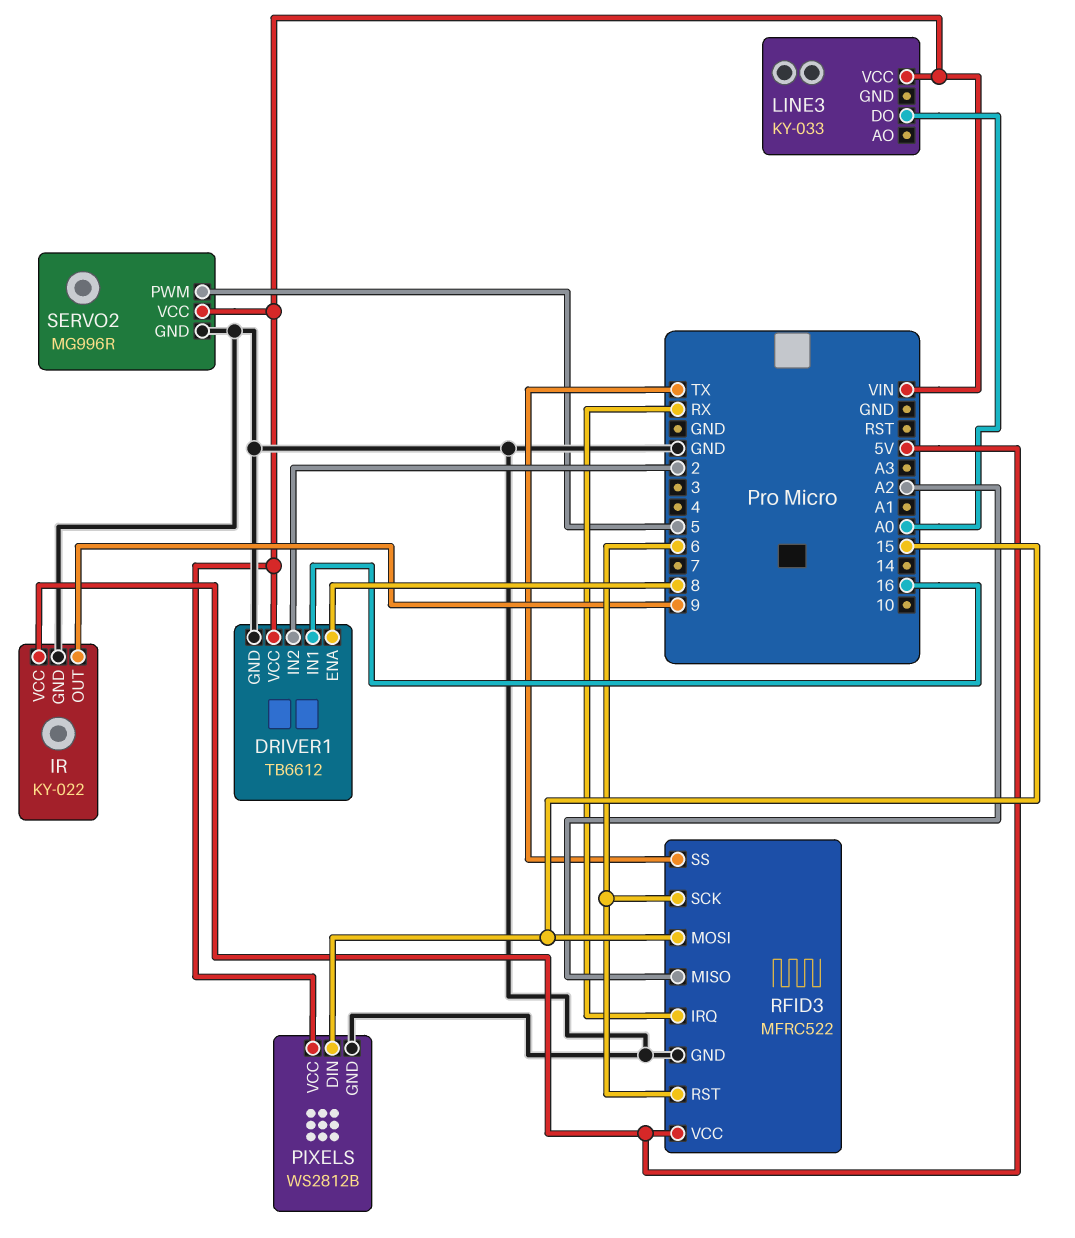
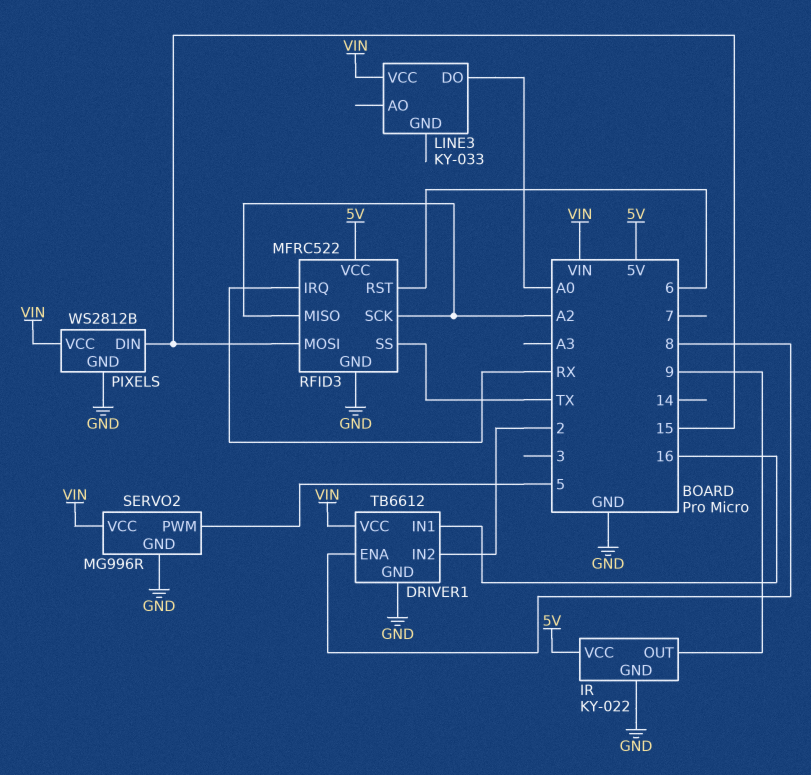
RFID3 pin SCK: 6 -> A2

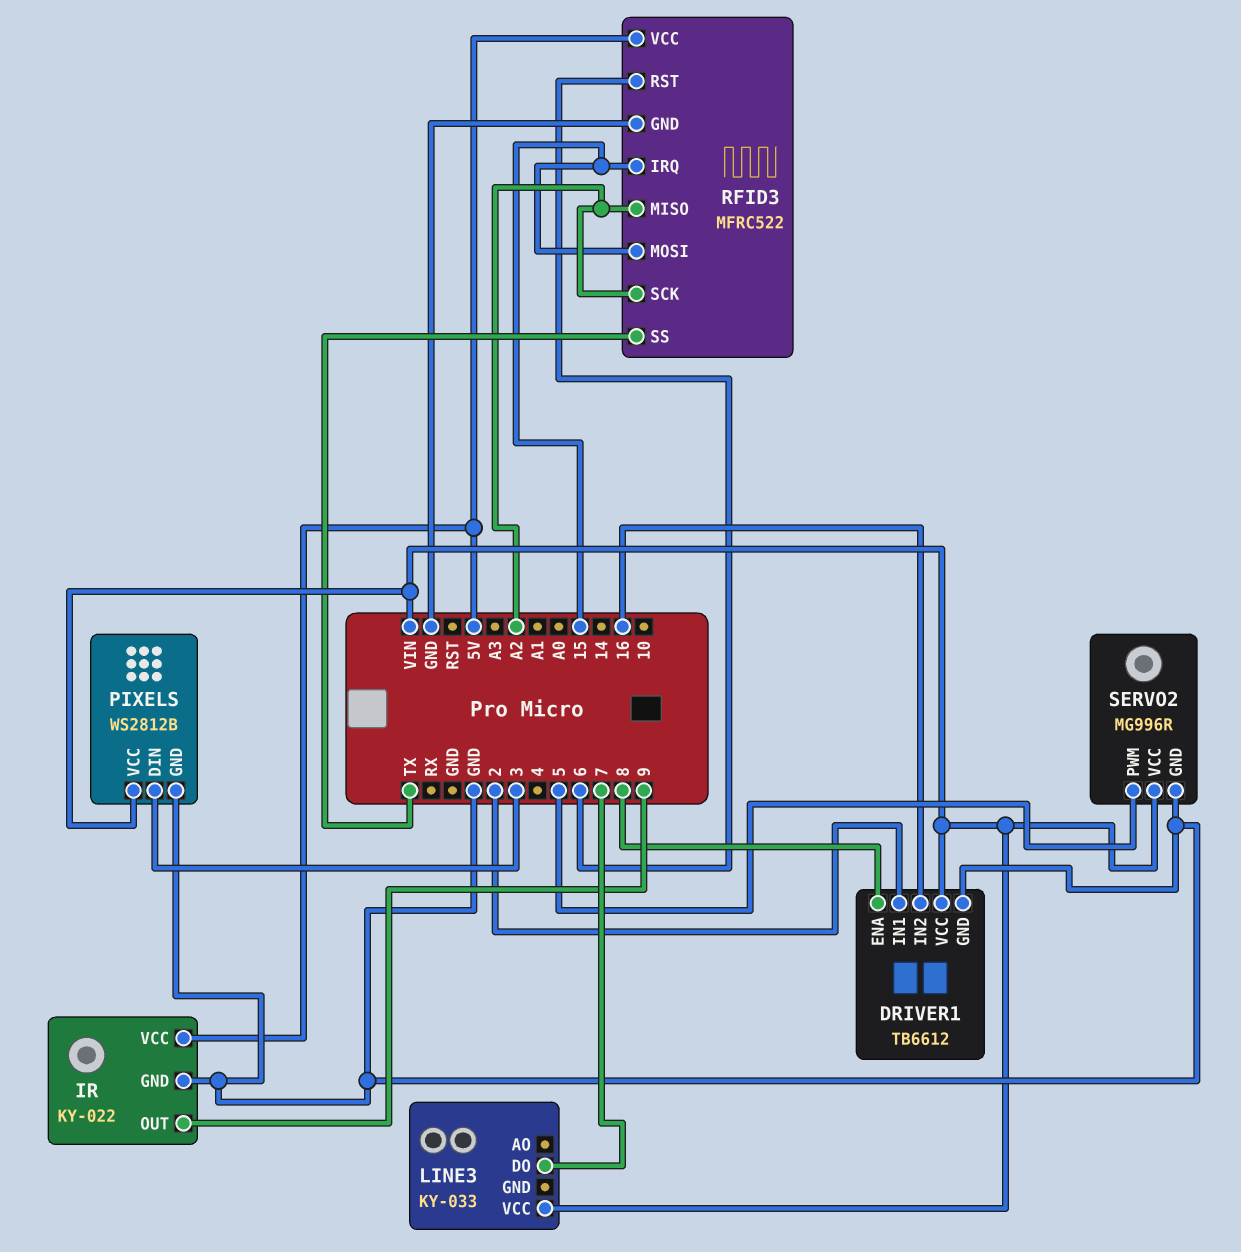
DRIVER1 pin IN1: 16 -> 2
DRIVER1 pin IN2: 2 -> 16
LINE3 pin DO: A0 -> 7
PIXELS pin DIN: 15 -> 3
RFID3 pin IRQ: RX -> 15

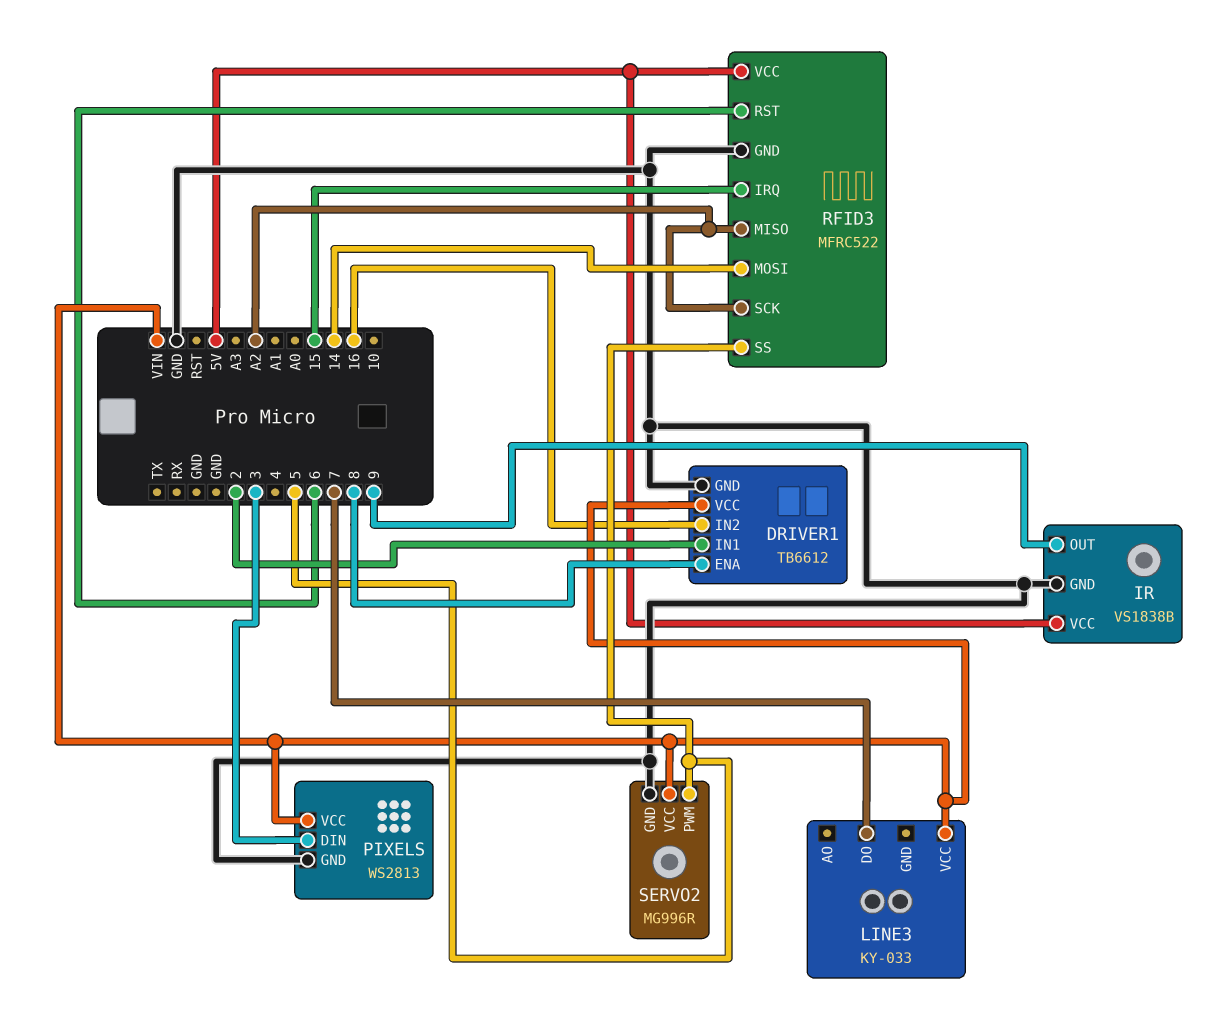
IR: KY-022 -> VS1838B
PIXELS: WS2812B -> WS2813
RFID3 pin MOSI: 15 -> 14
RFID3 pin SS: TX -> 5

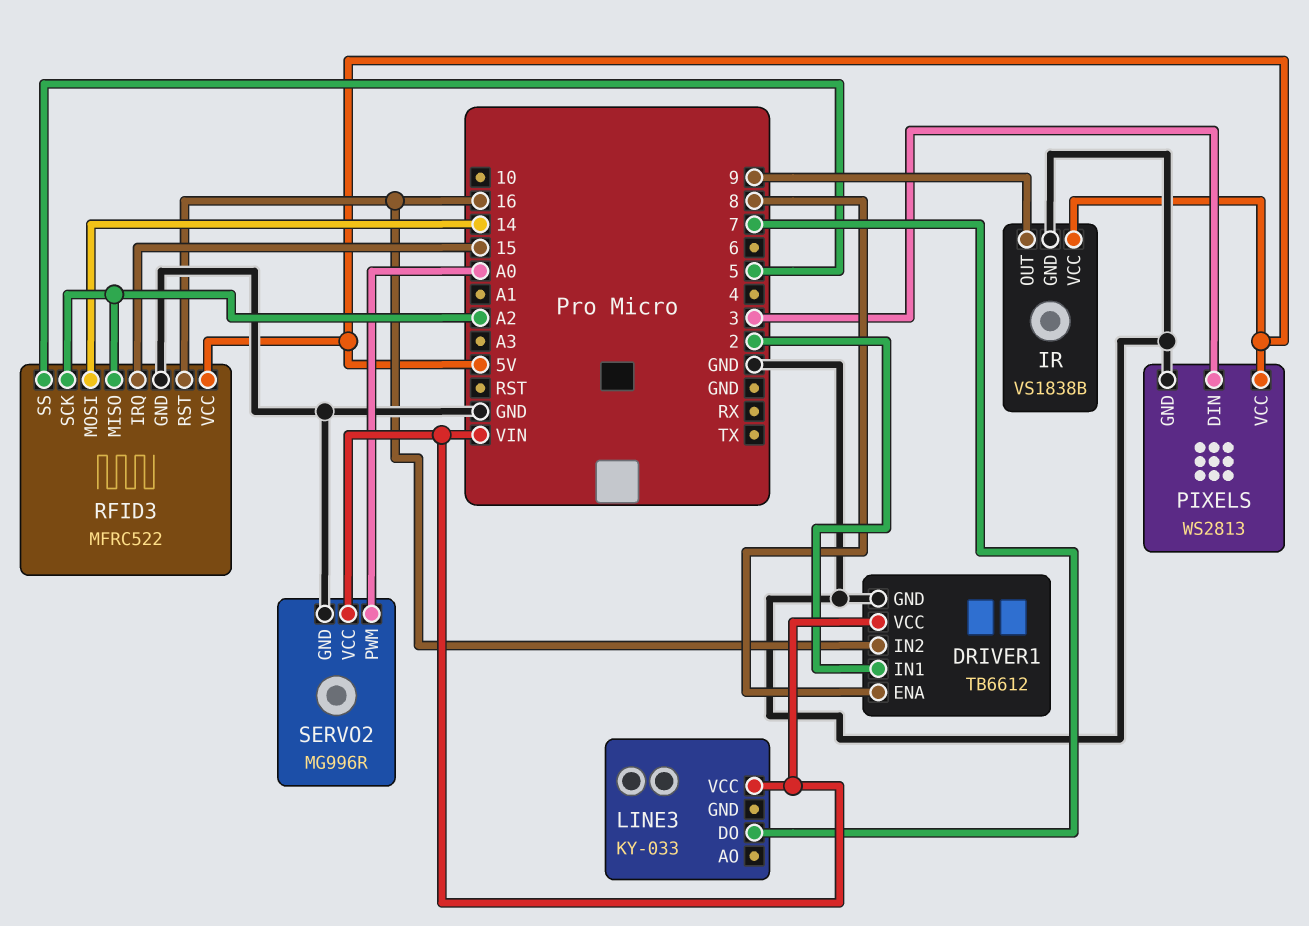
PIXELS pin VCC: VIN -> 5V
RFID3 pin RST: 6 -> 16
SERVO2 pin PWM: 5 -> A0

